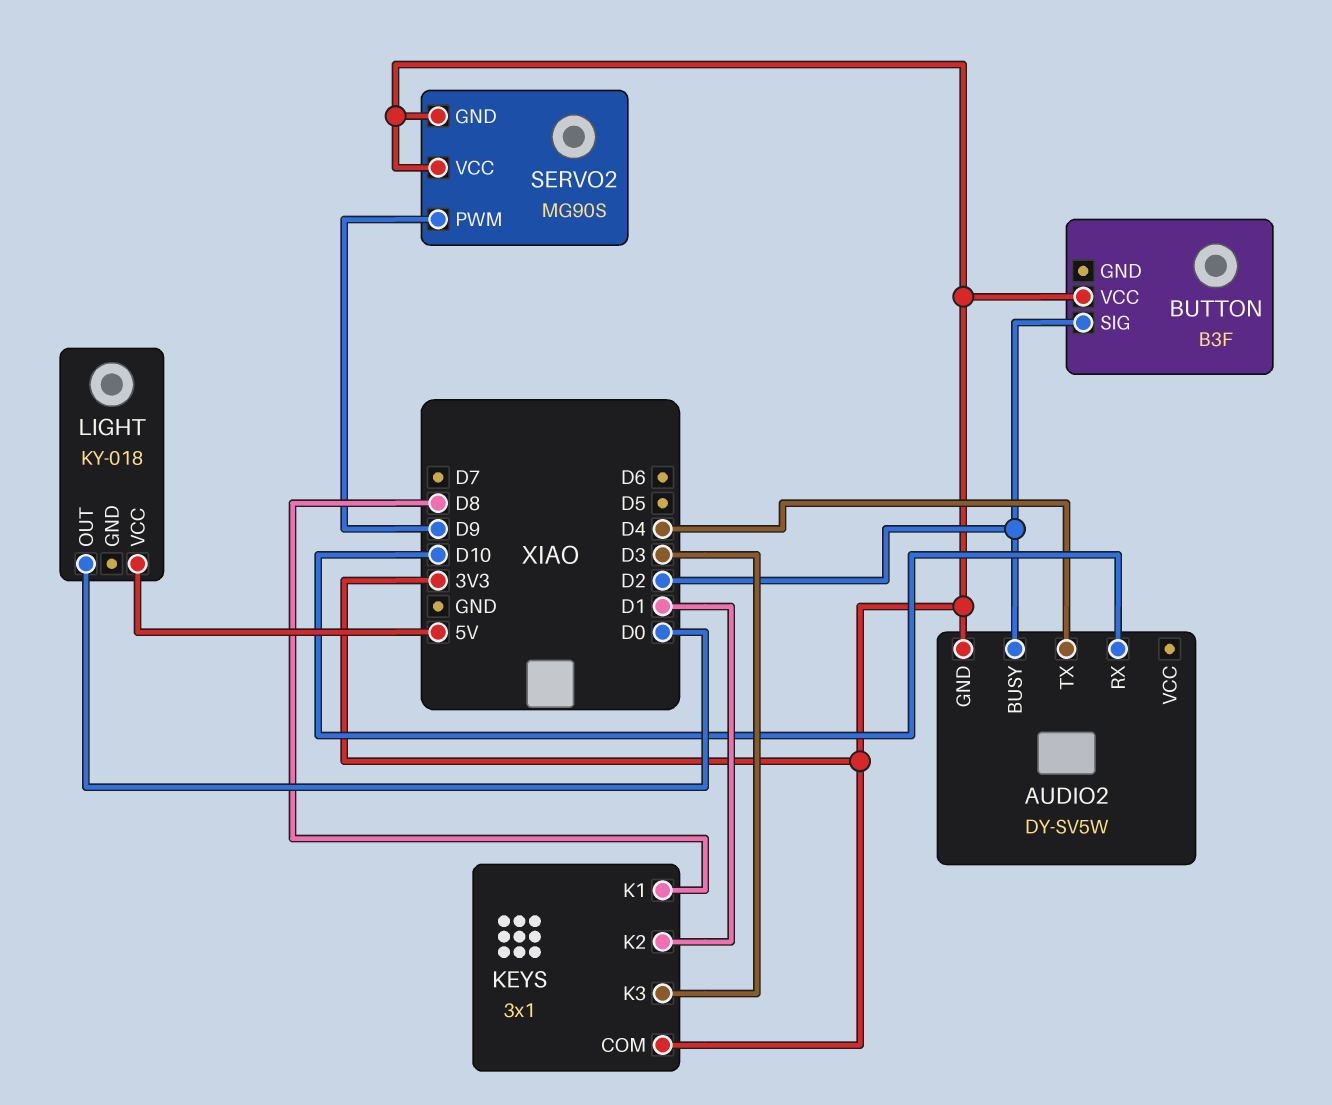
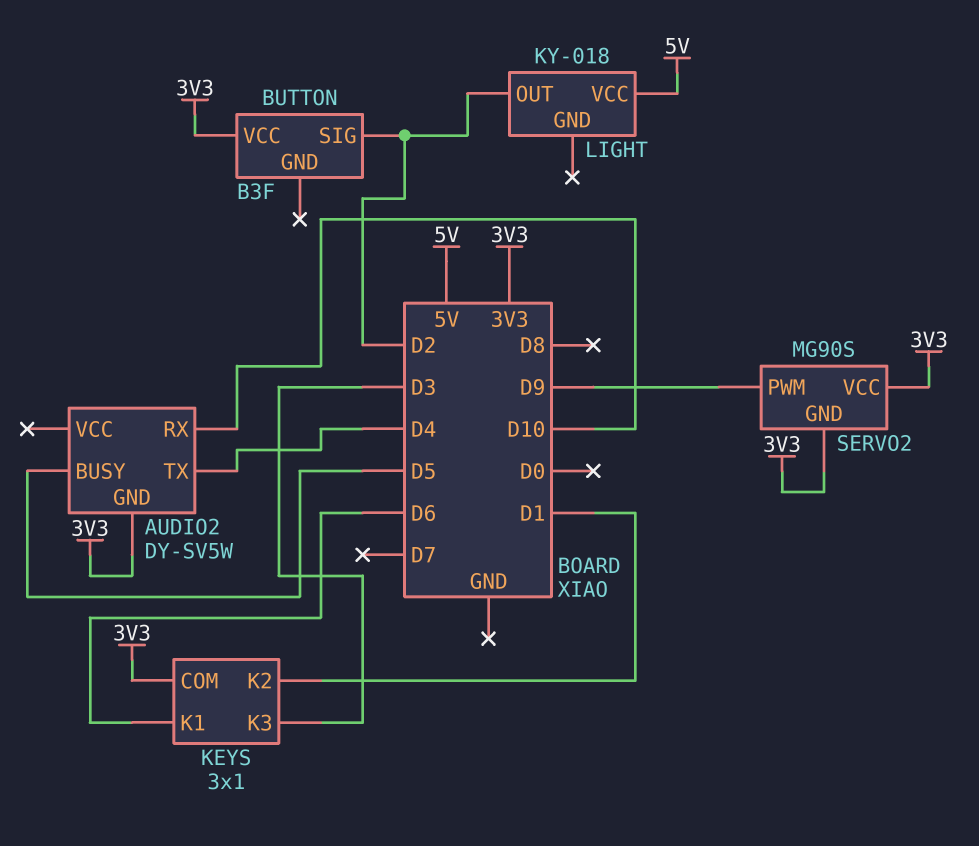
AUDIO2 pin BUSY: D2 -> D5
KEYS pin K1: D8 -> D6
LIGHT pin OUT: D0 -> D2

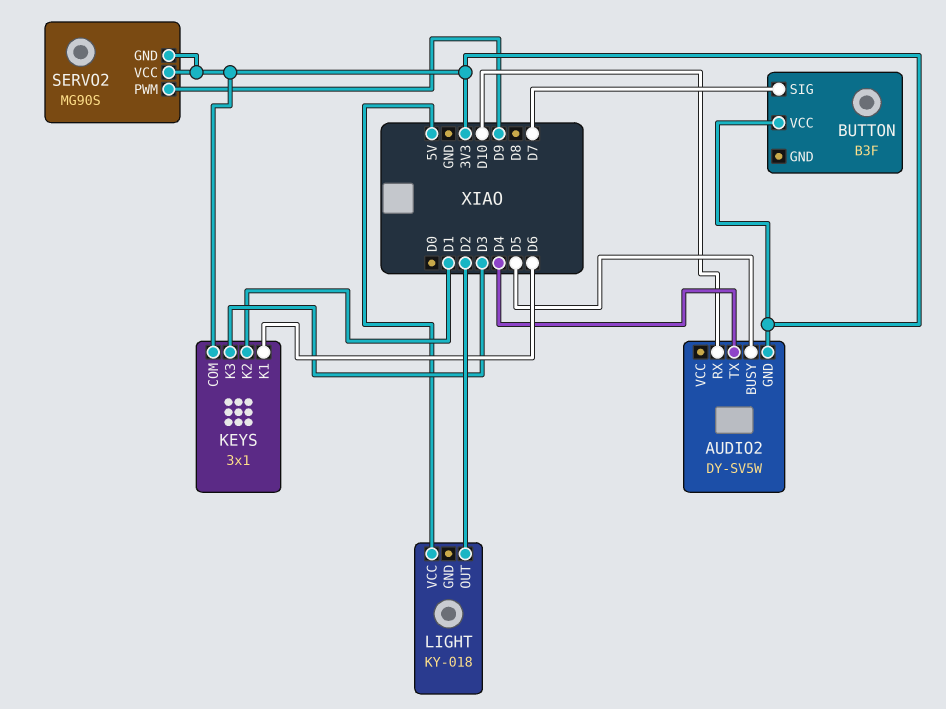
BUTTON pin SIG: D2 -> D7

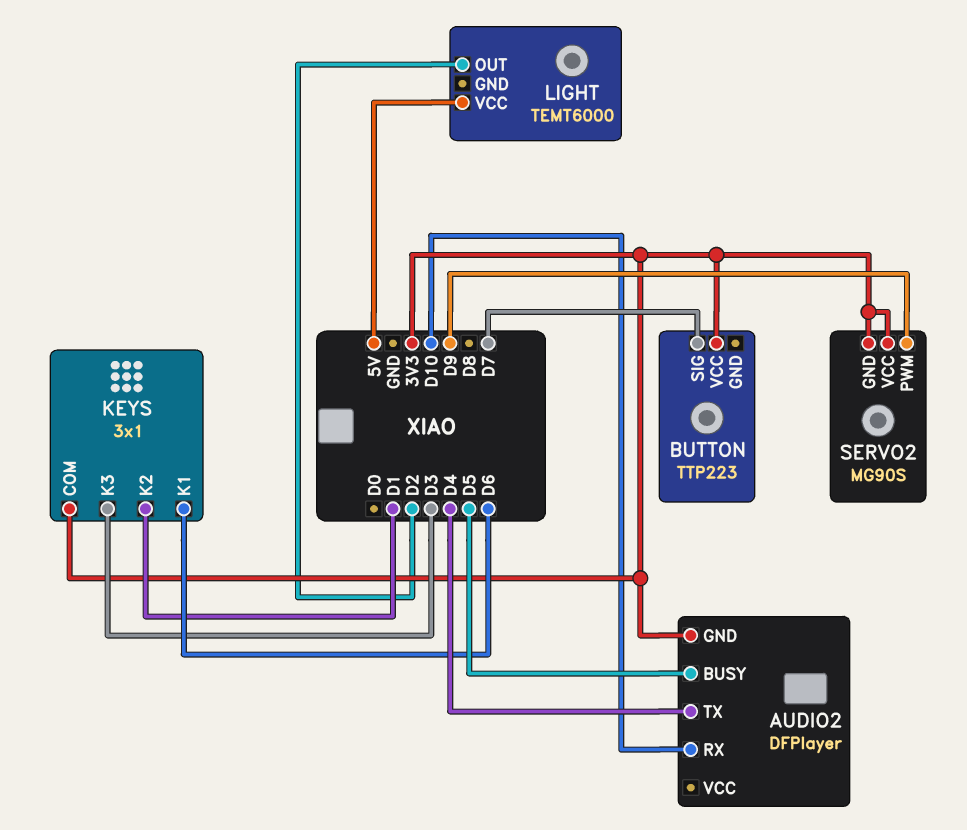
AUDIO2: DY-SV5W -> DFPlayer
BUTTON: B3F -> TTP223
LIGHT: KY-018 -> TEMT6000

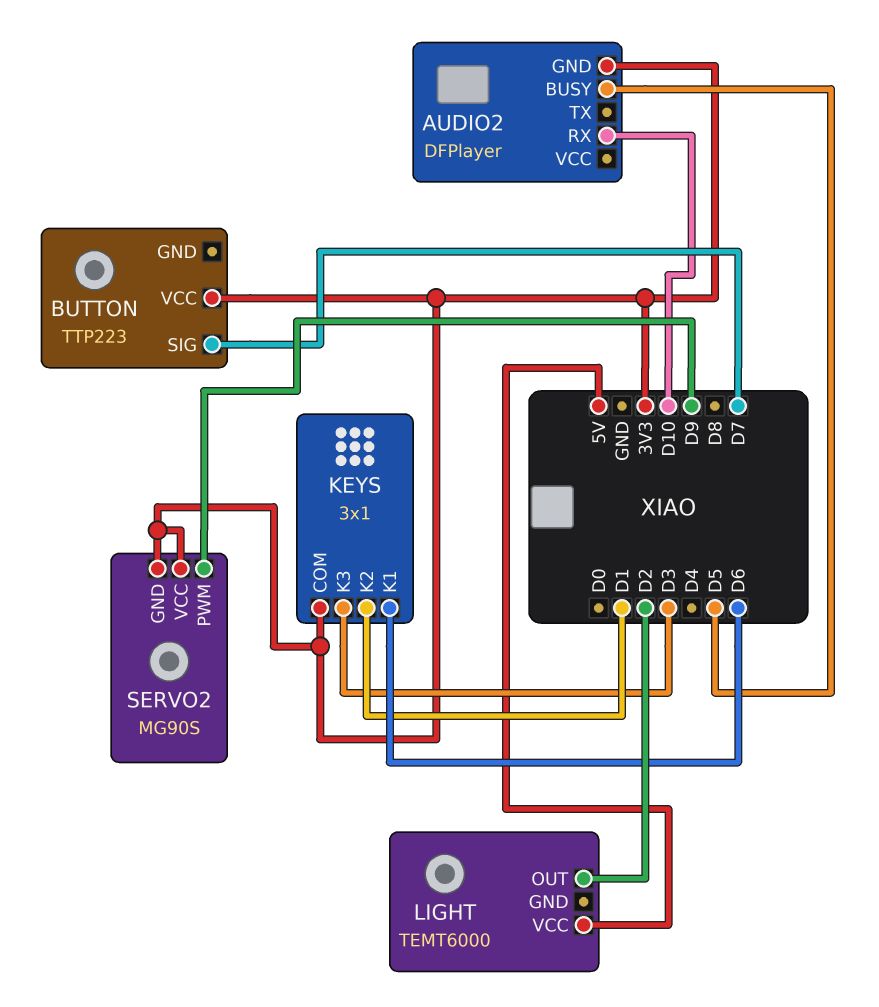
AUDIO2 pin TX: D4 -> none

